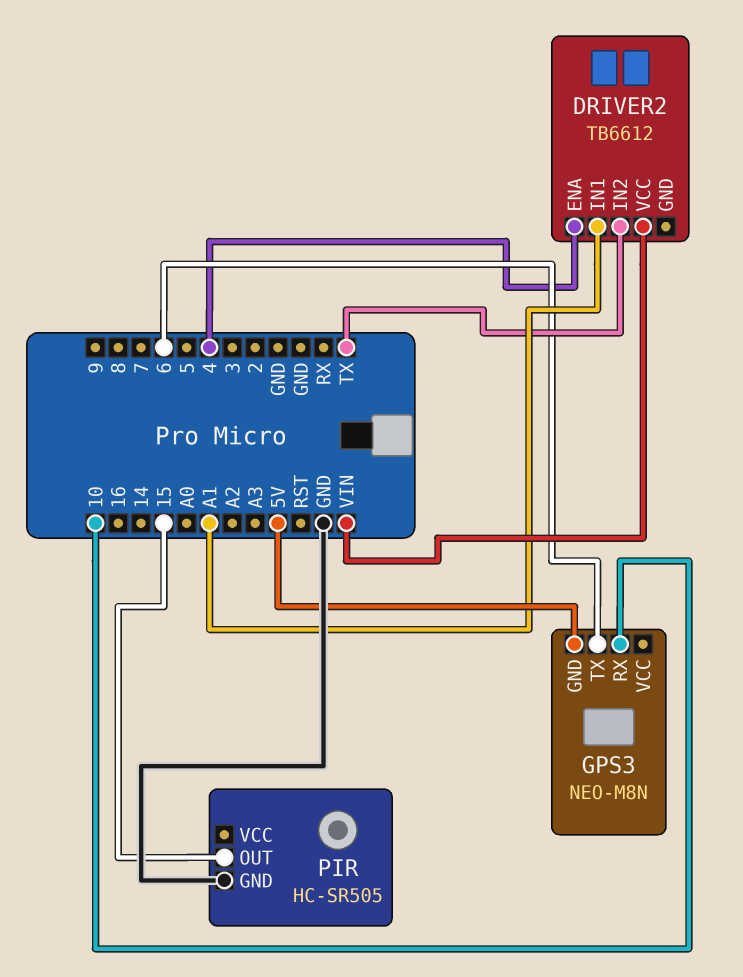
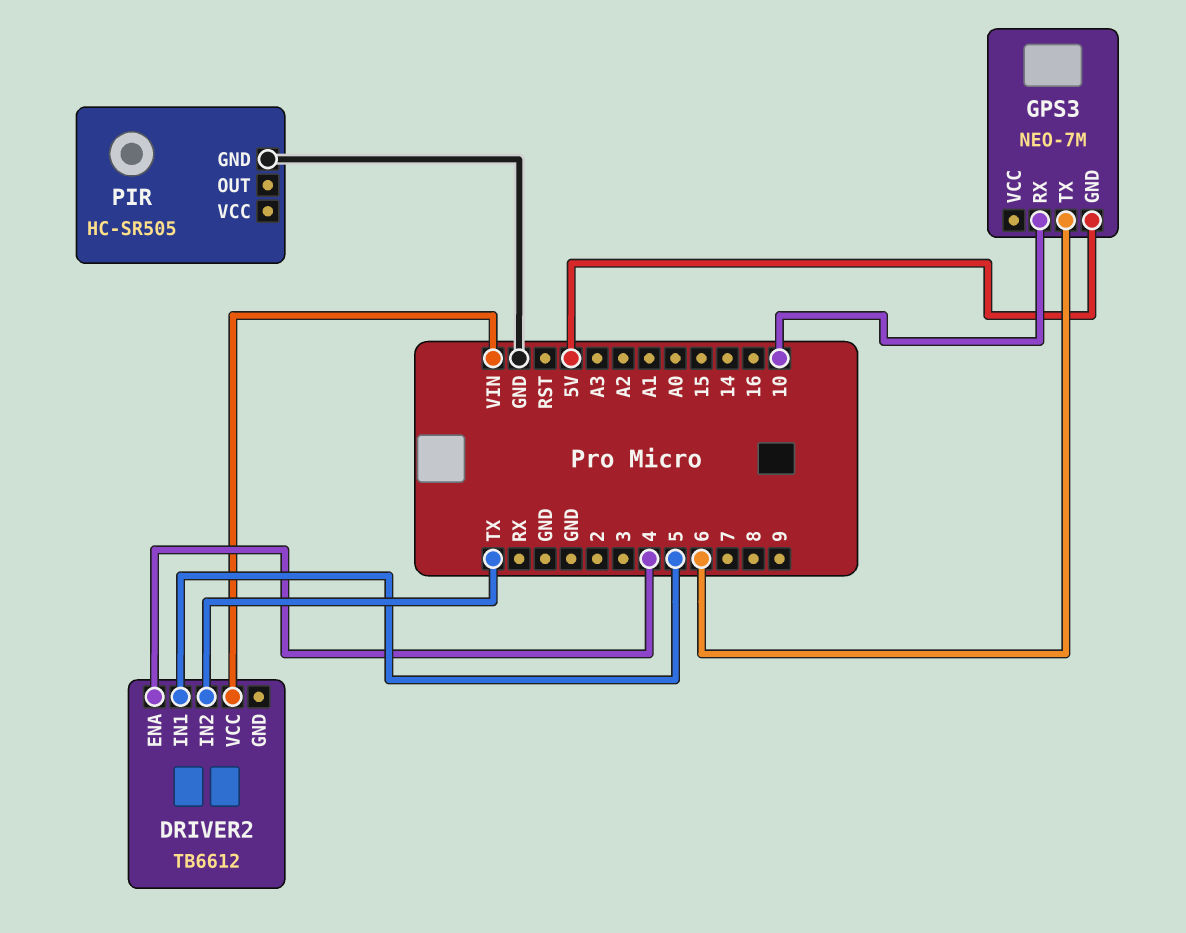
DRIVER2 pin IN1: A1 -> 5
GPS3: NEO-M8N -> NEO-7M
PIR pin OUT: 15 -> none

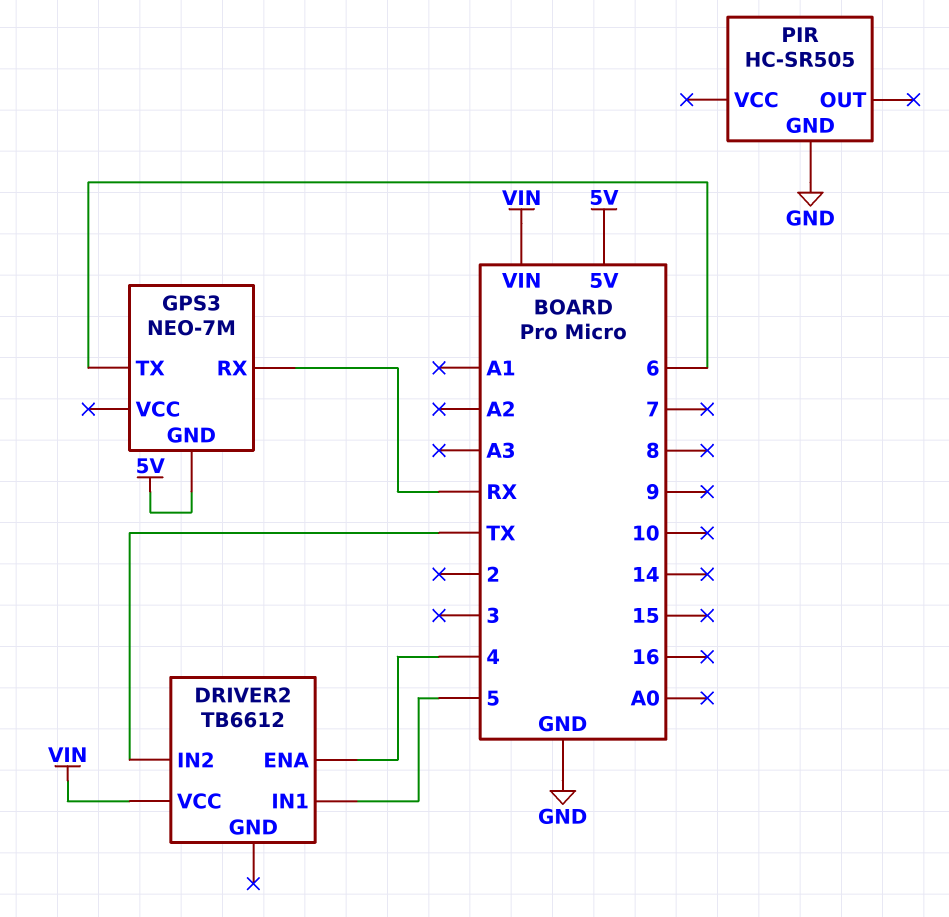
GPS3 pin RX: 10 -> RX

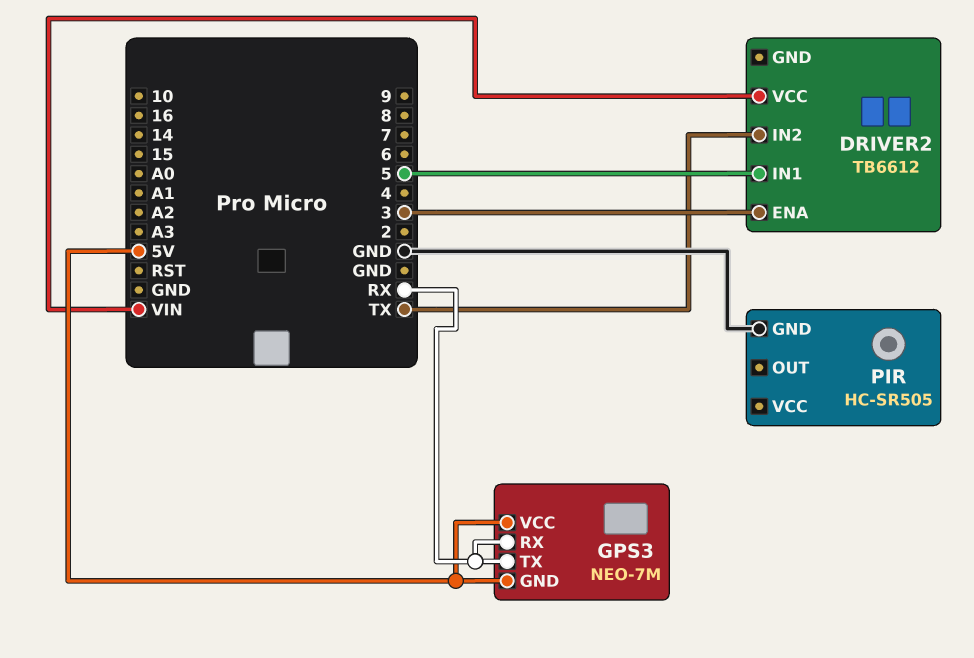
DRIVER2 pin ENA: 4 -> 3
GPS3 pin TX: 6 -> RX
GPS3 pin VCC: none -> 5V

